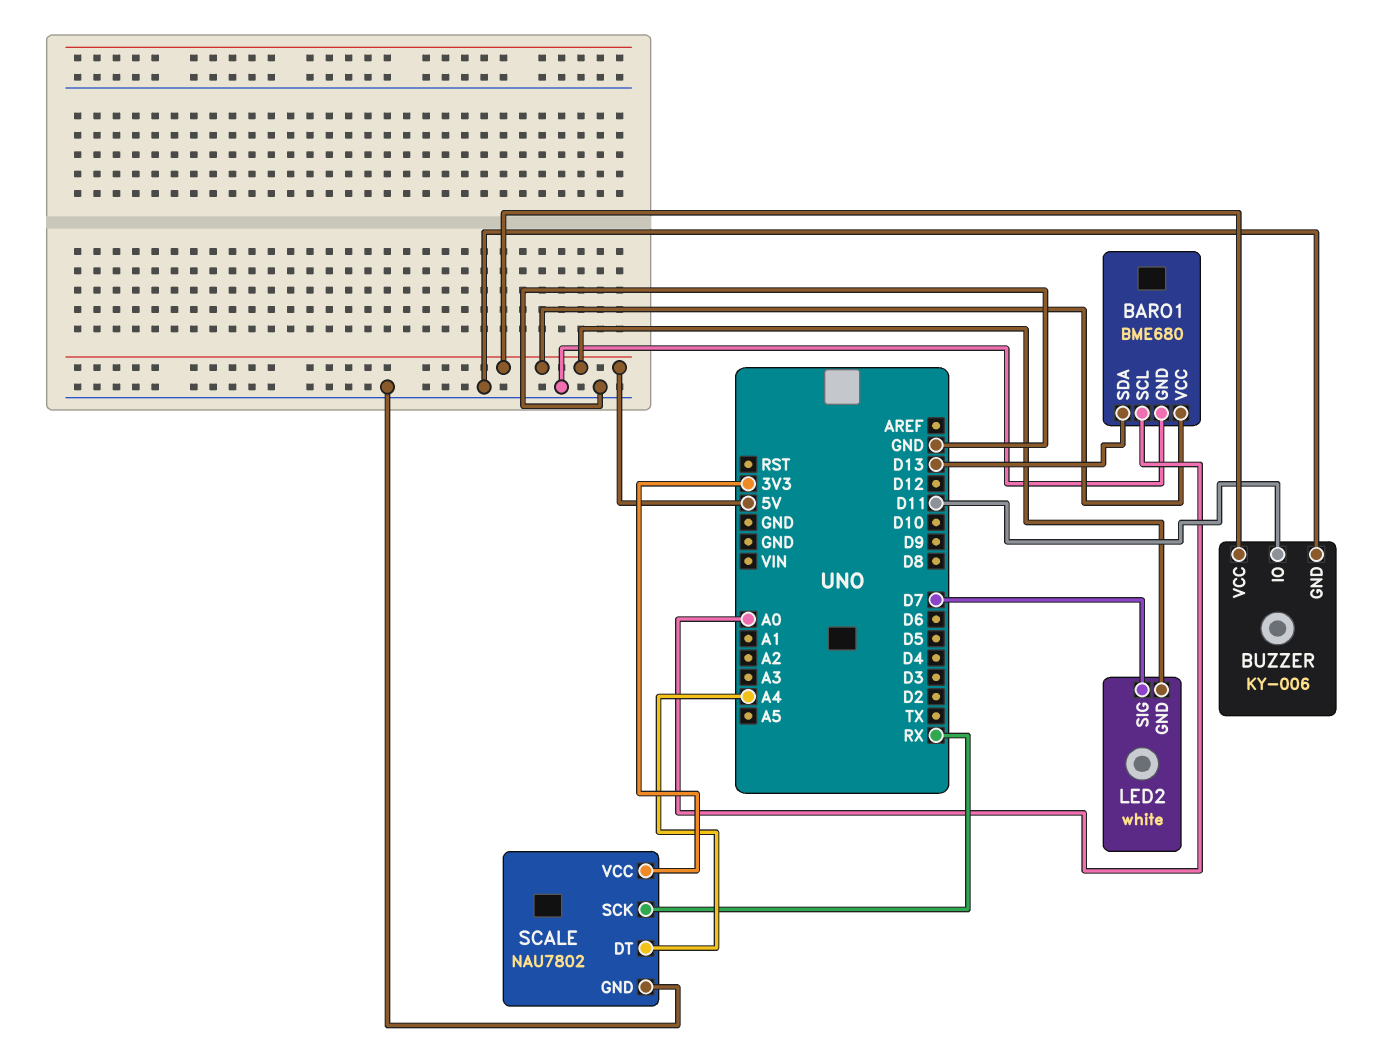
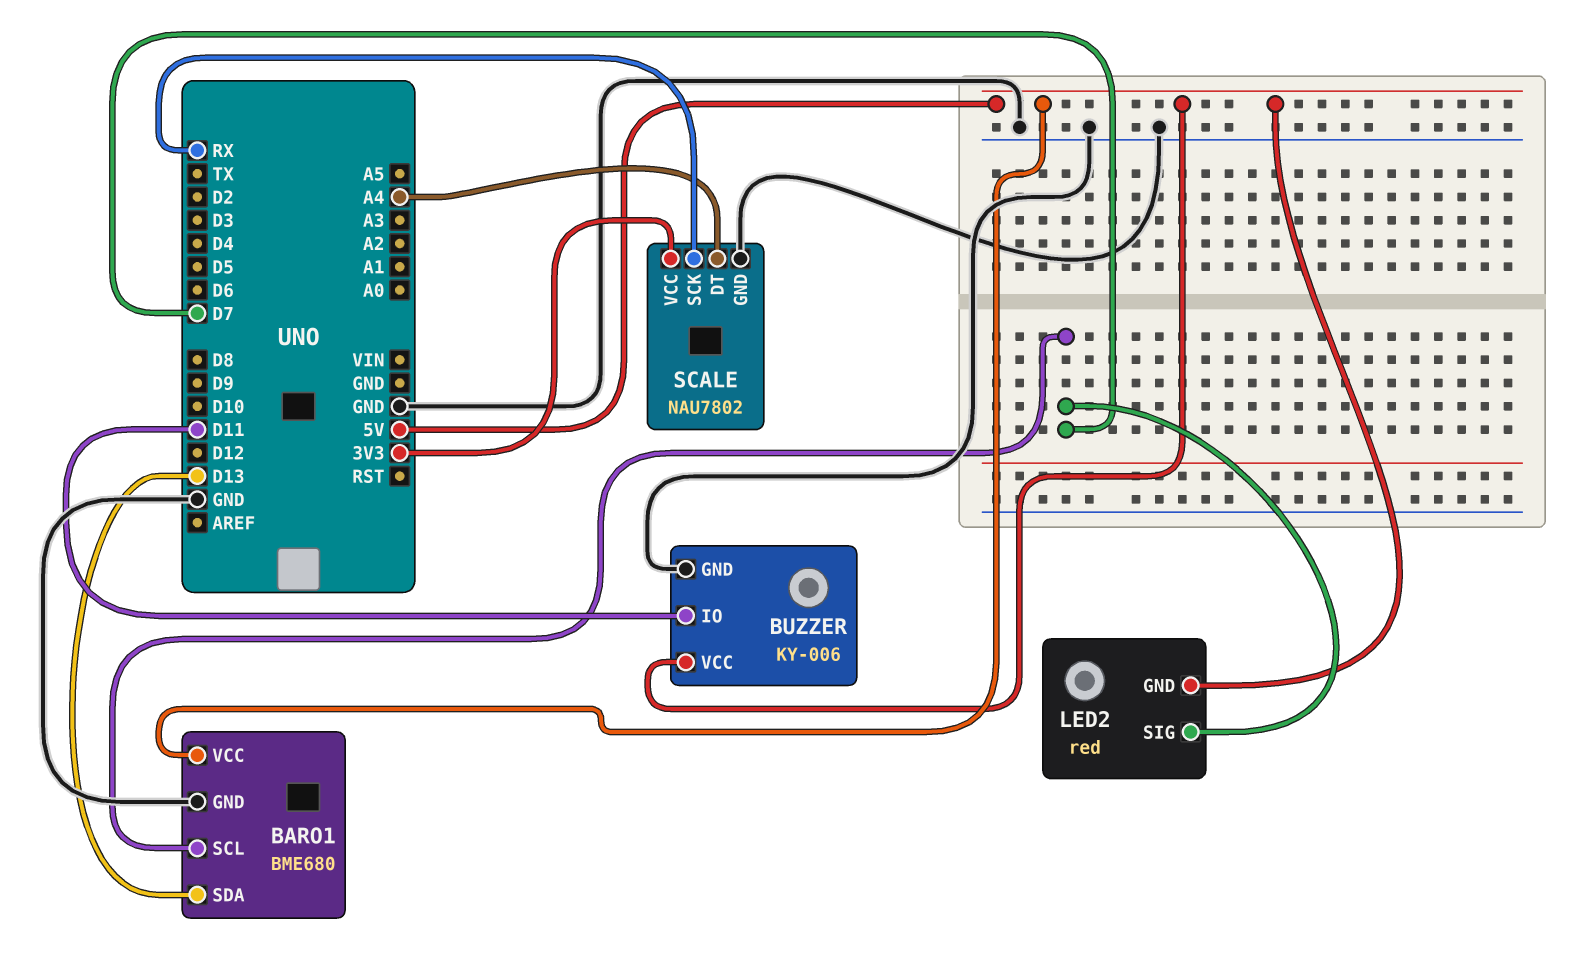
BARO1 pin SCL: A0 -> D7
LED2: white -> red

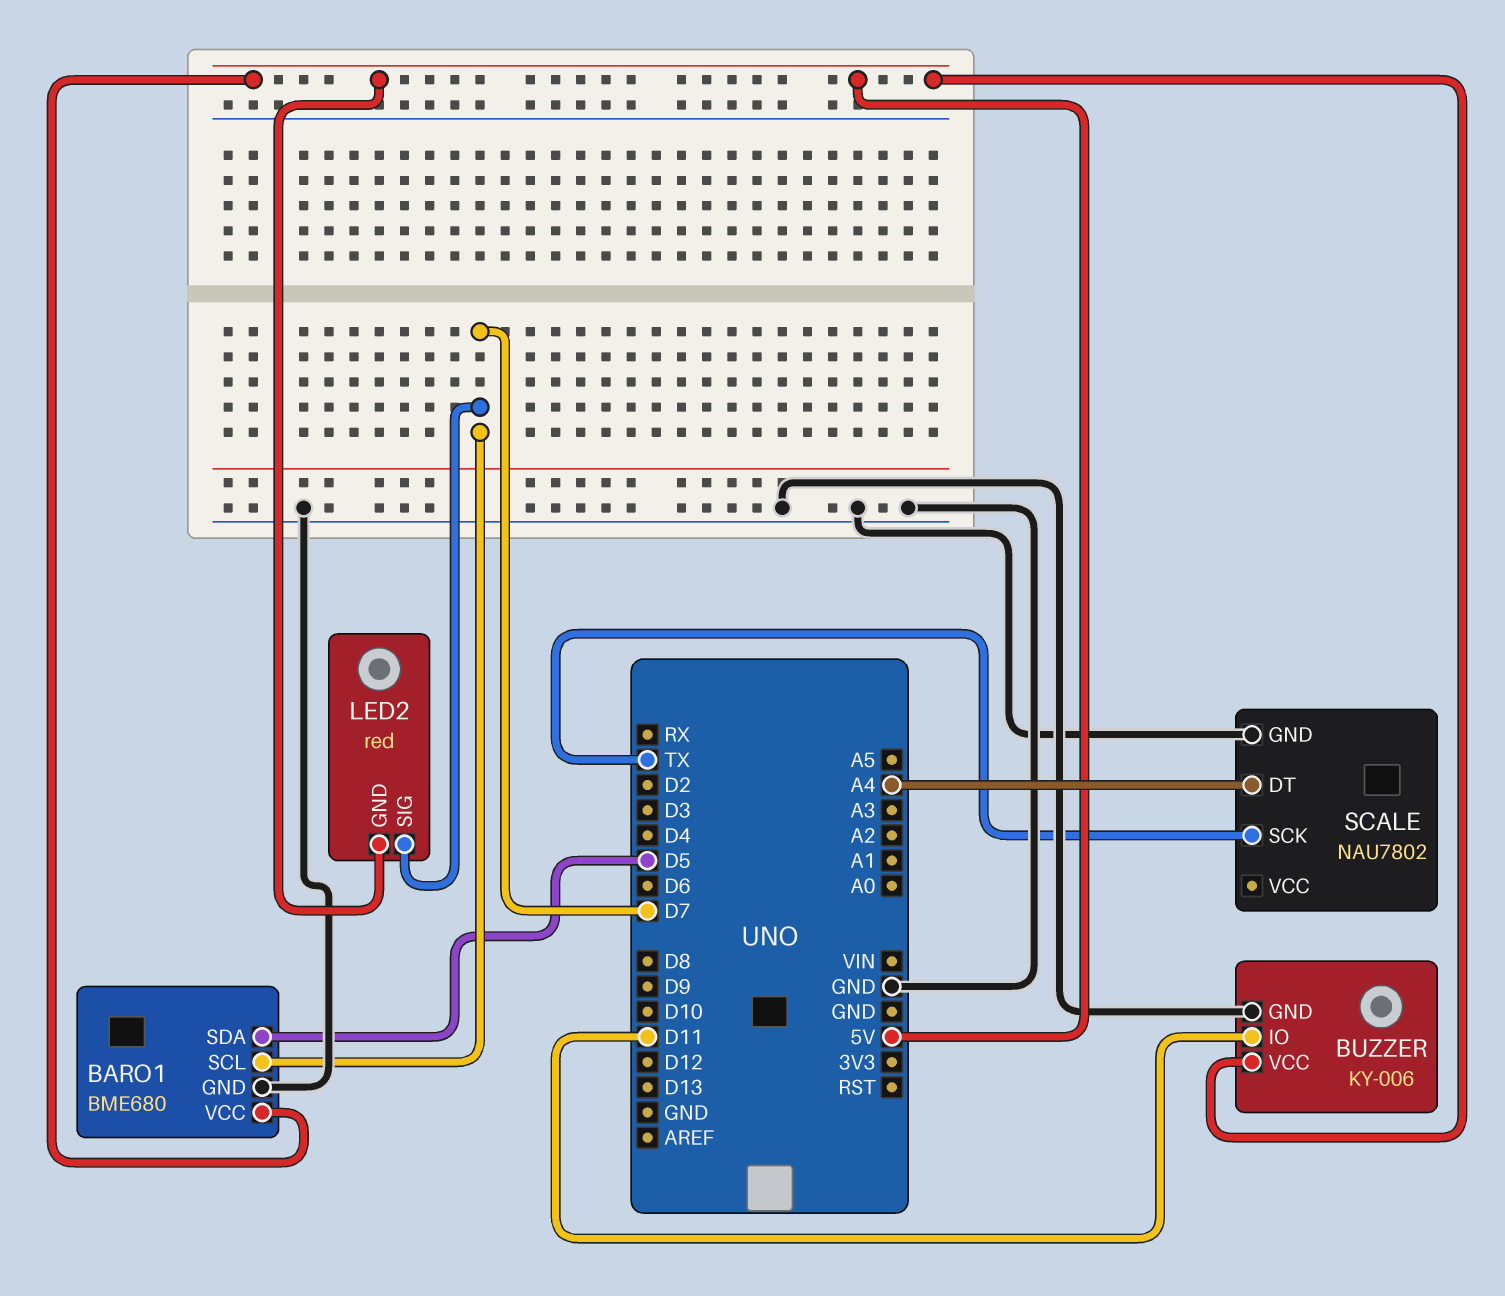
BARO1 pin SDA: D13 -> D5
SCALE pin SCK: RX -> TX
SCALE pin VCC: 3V3 -> none

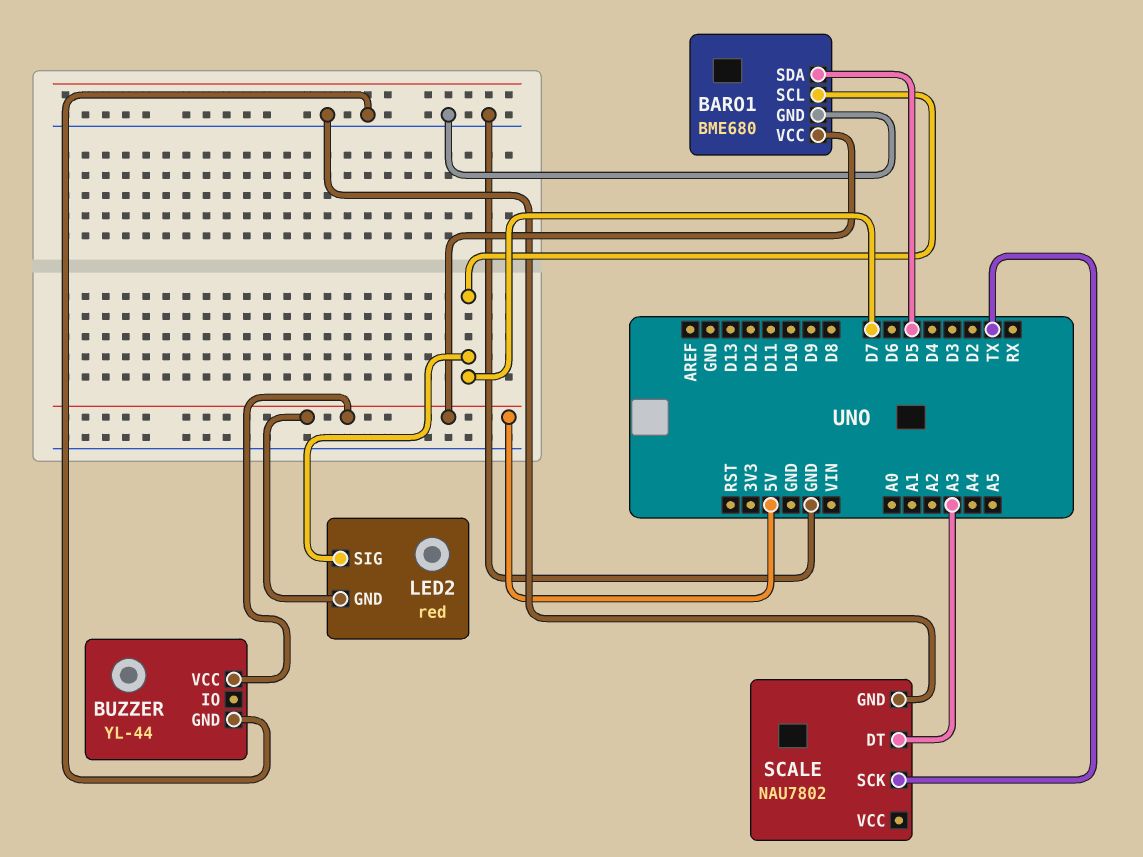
BUZZER: KY-006 -> YL-44
BUZZER pin IO: D11 -> none
SCALE pin DT: A4 -> A3

